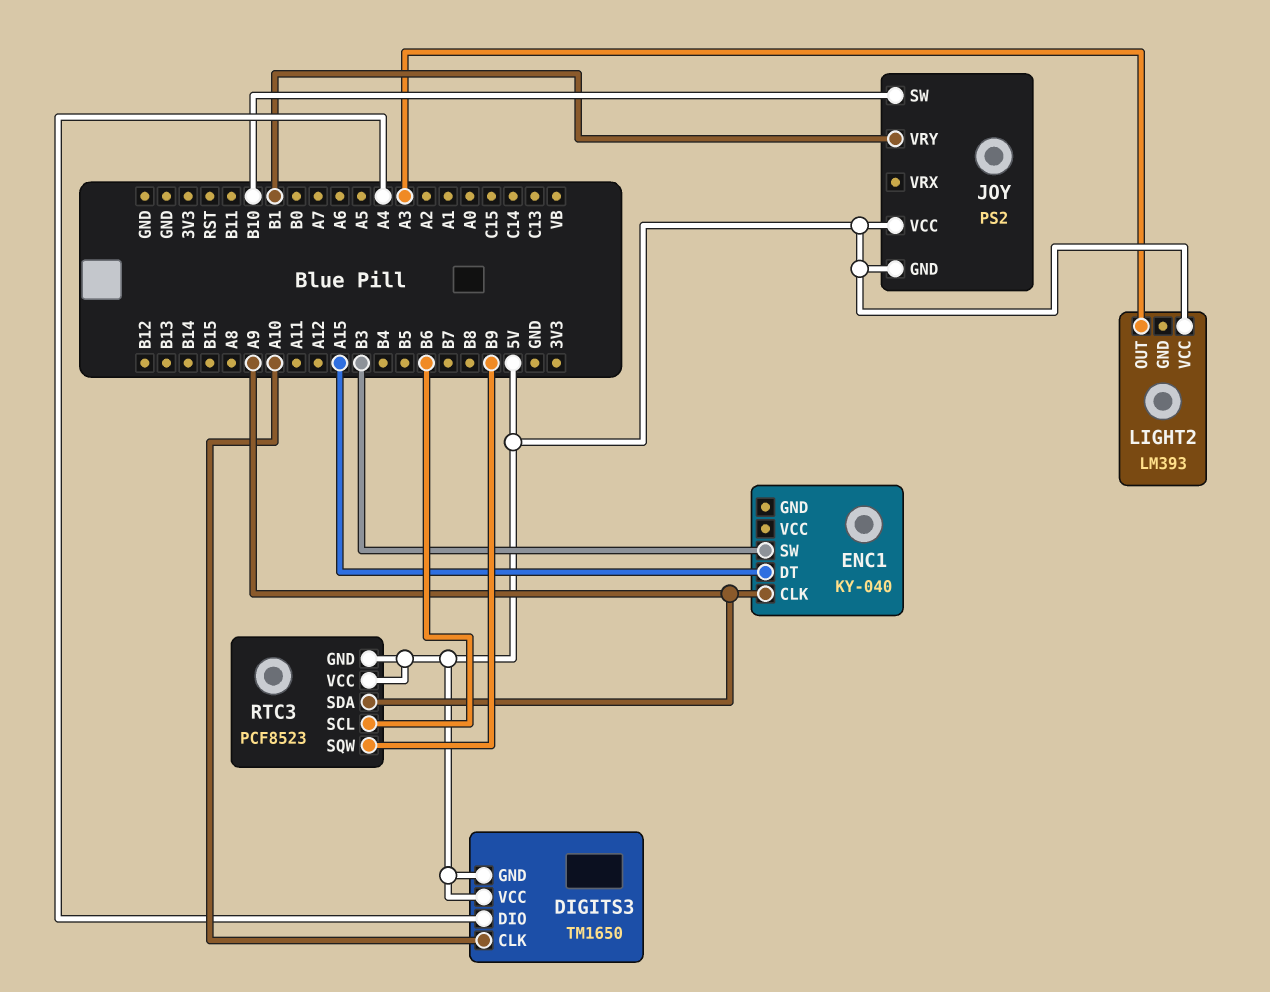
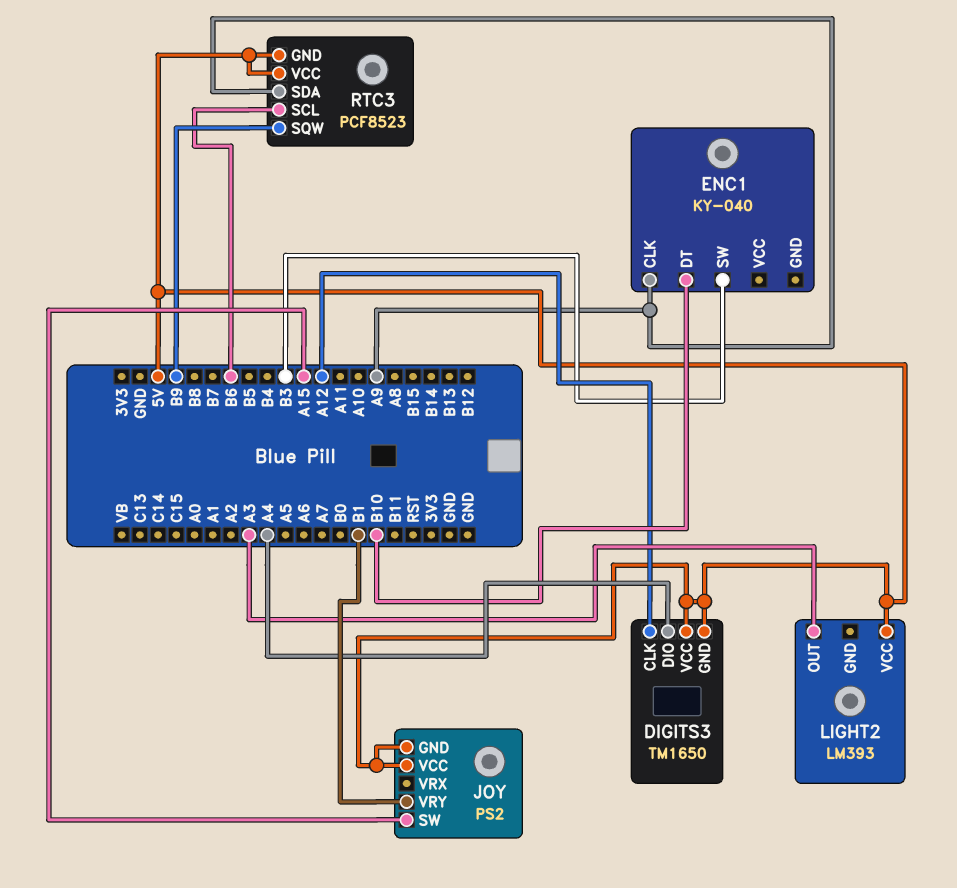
DIGITS3 pin CLK: A10 -> A12
ENC1 pin DT: A15 -> B10
JOY pin SW: B10 -> A15

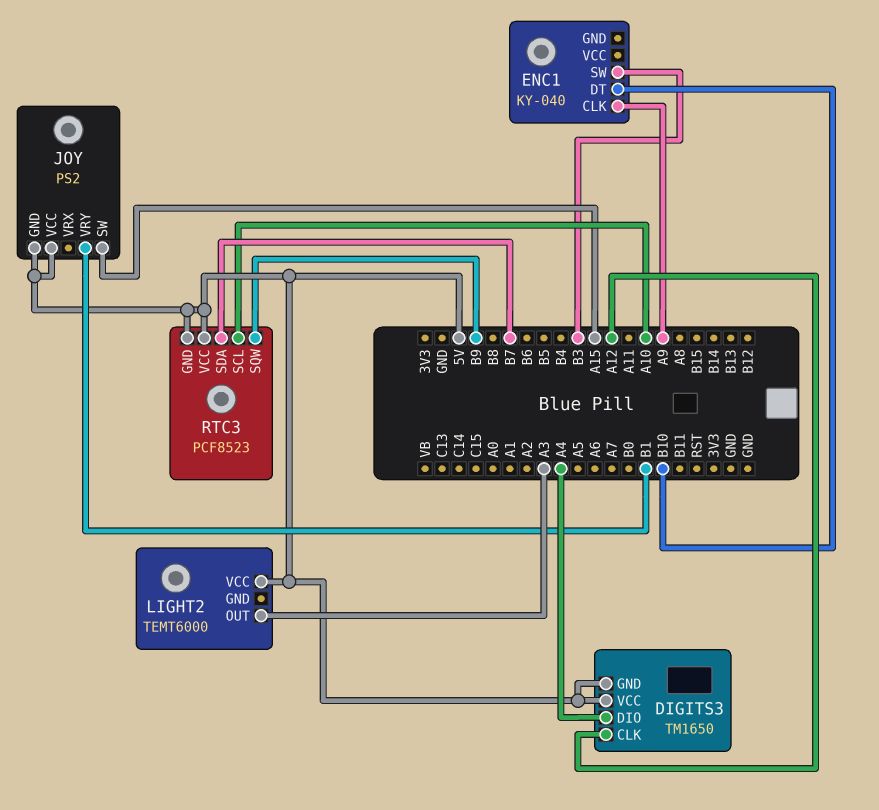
LIGHT2: LM393 -> TEMT6000
RTC3 pin SCL: B6 -> A10
RTC3 pin SDA: A9 -> B7

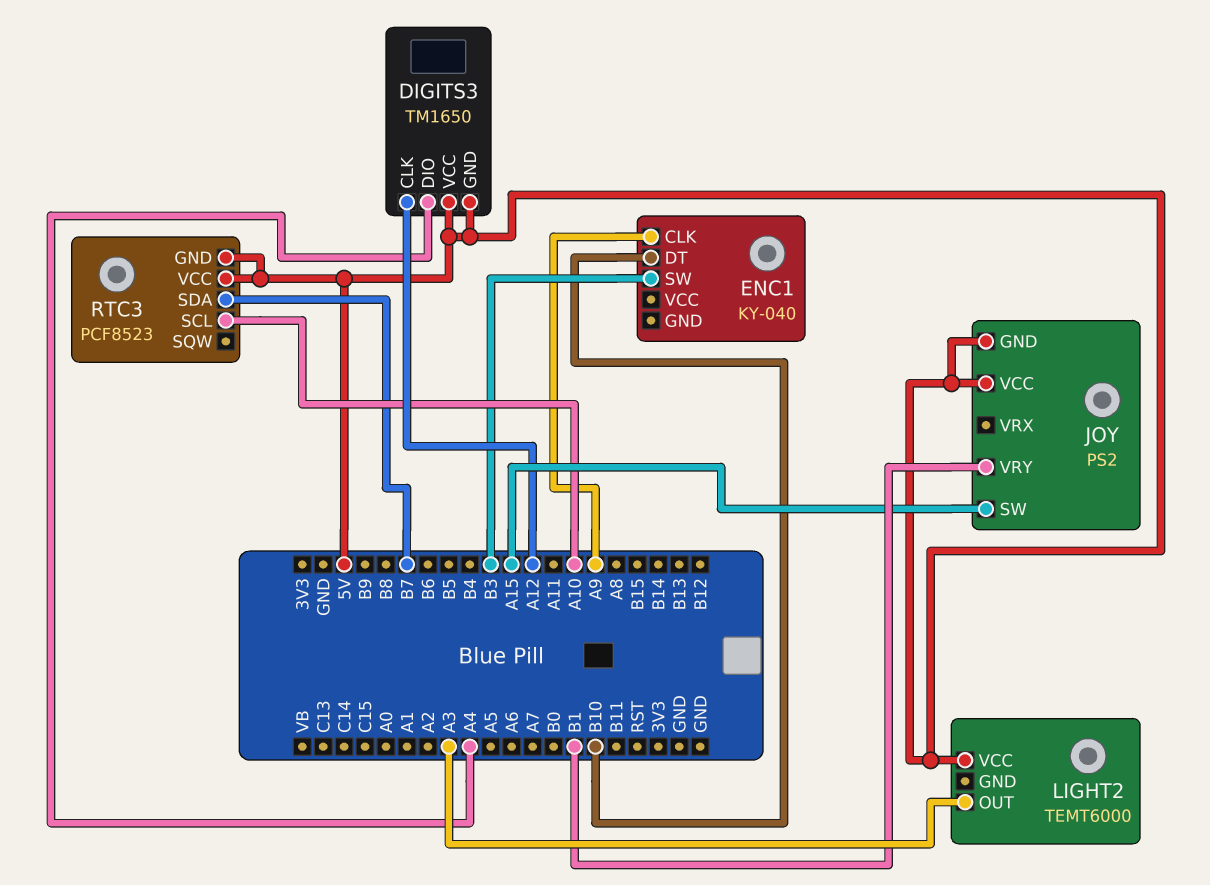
RTC3 pin SQW: B9 -> none

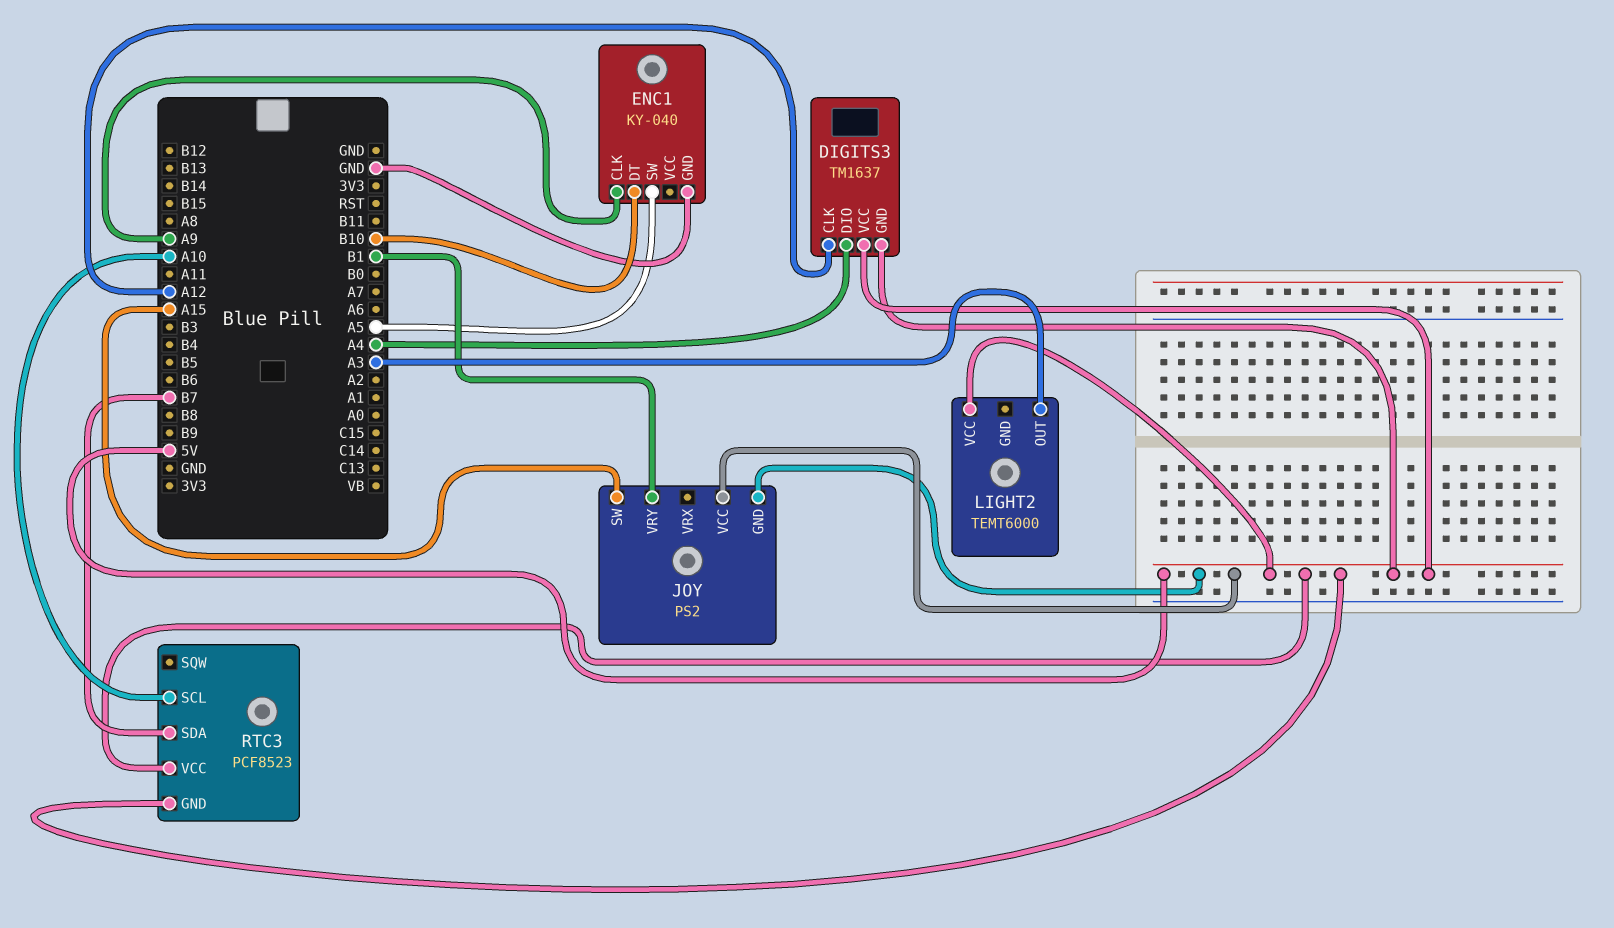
DIGITS3: TM1650 -> TM1637
ENC1 pin GND: none -> GND
ENC1 pin SW: B3 -> A5

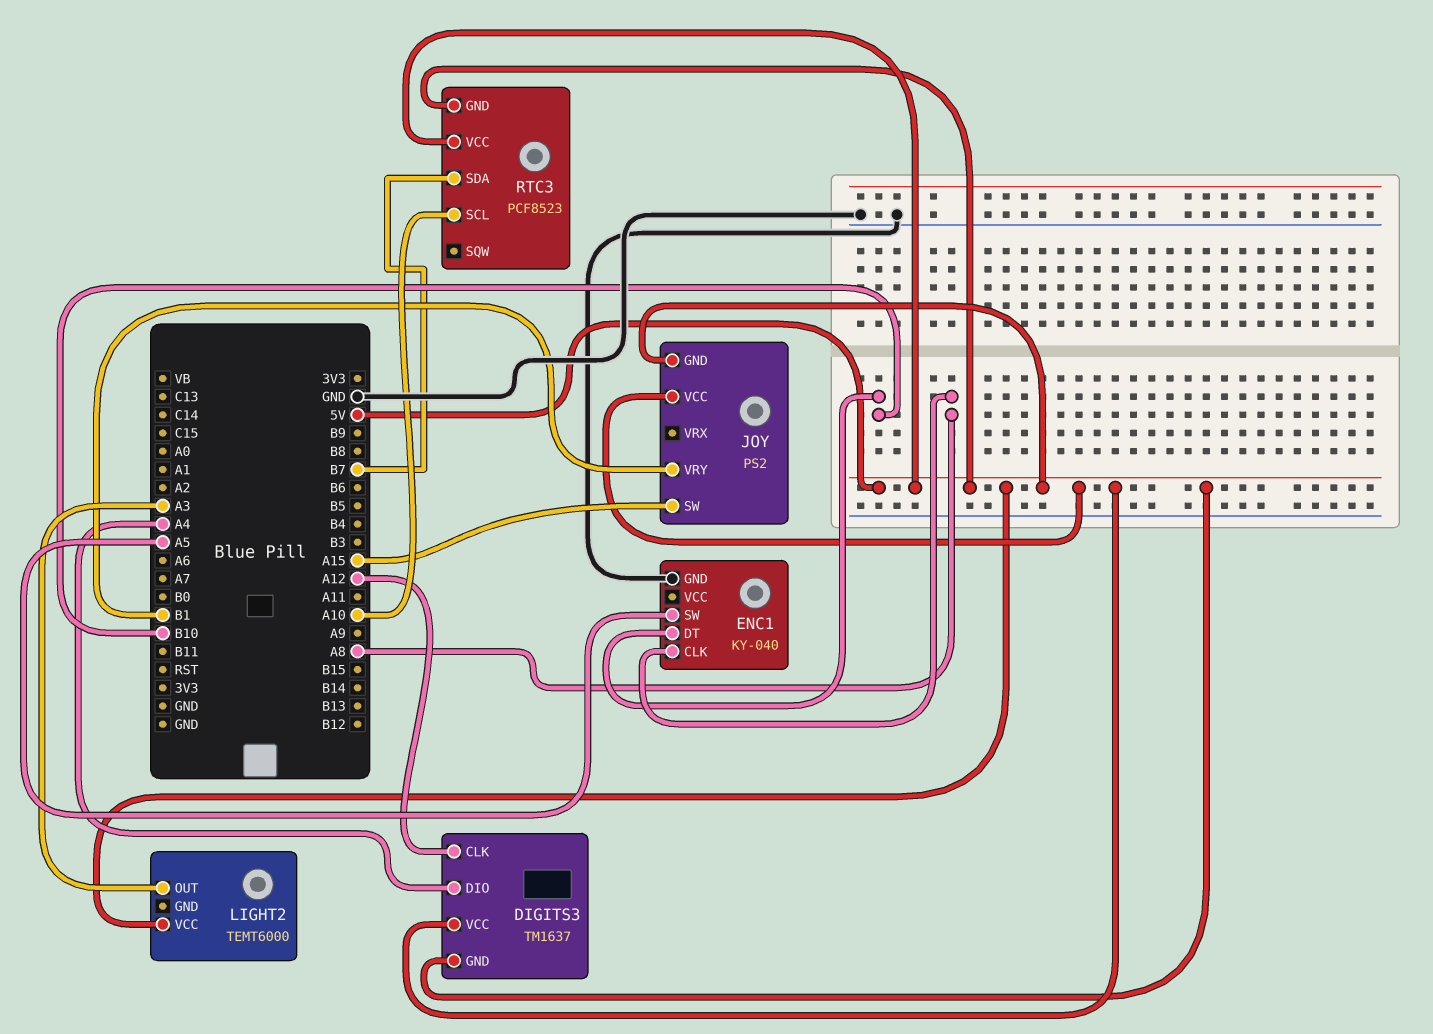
ENC1 pin CLK: A9 -> A8

